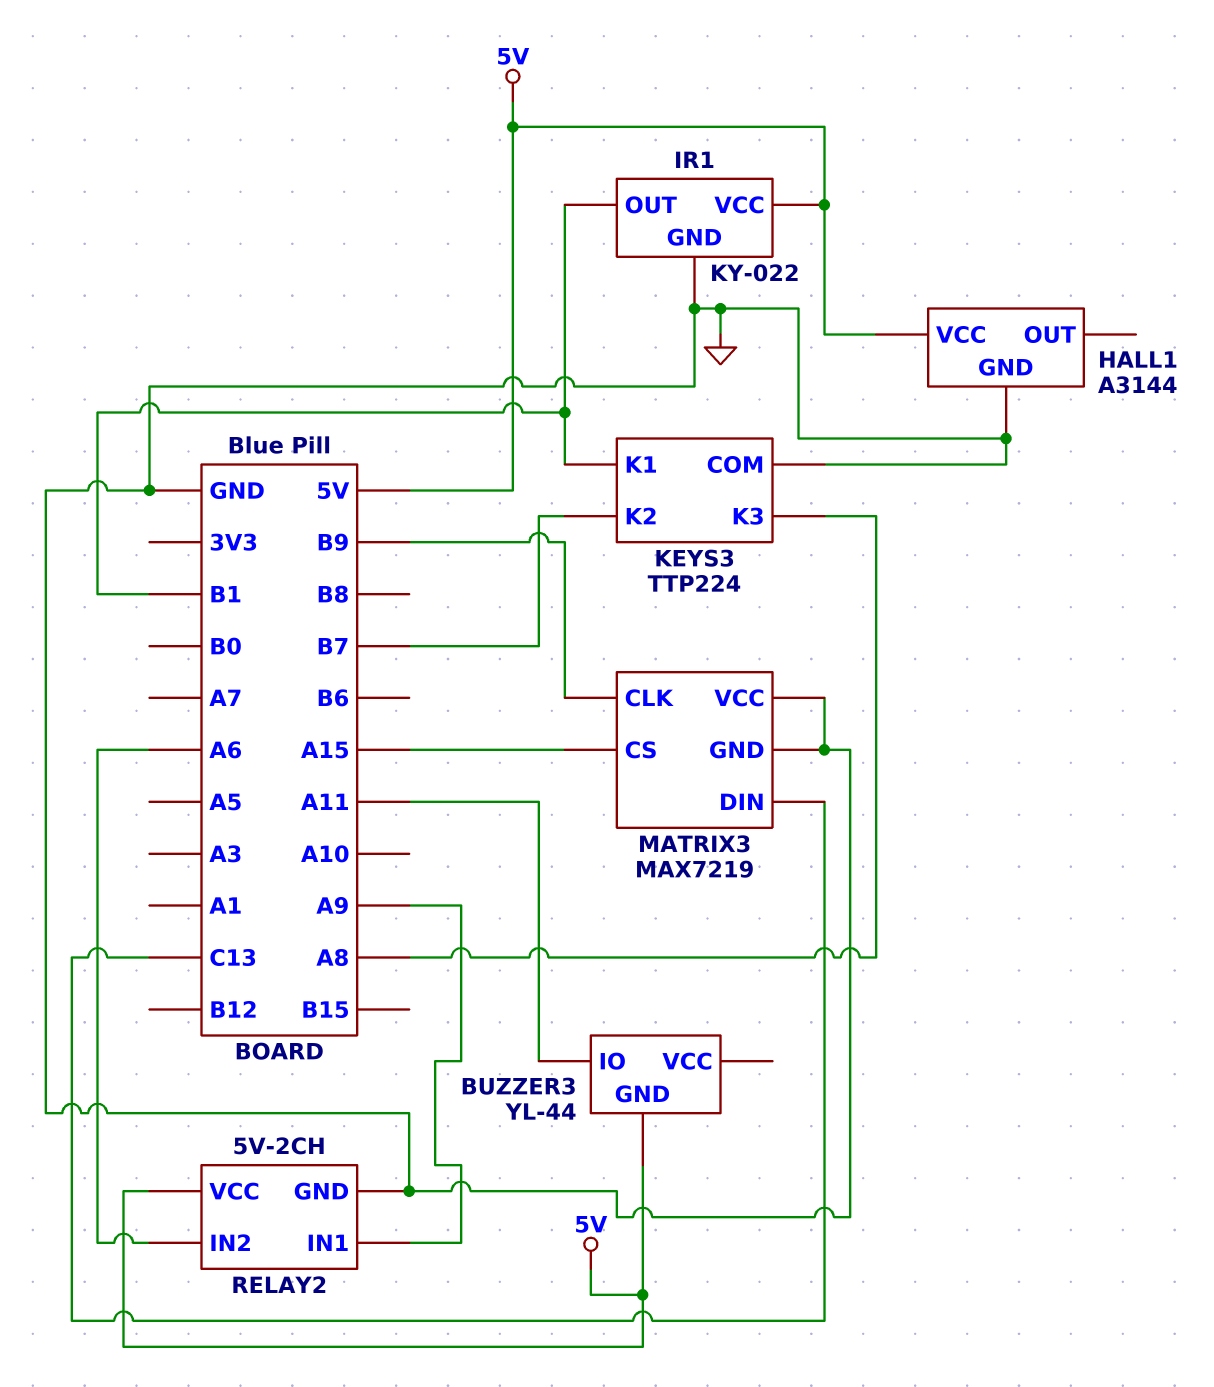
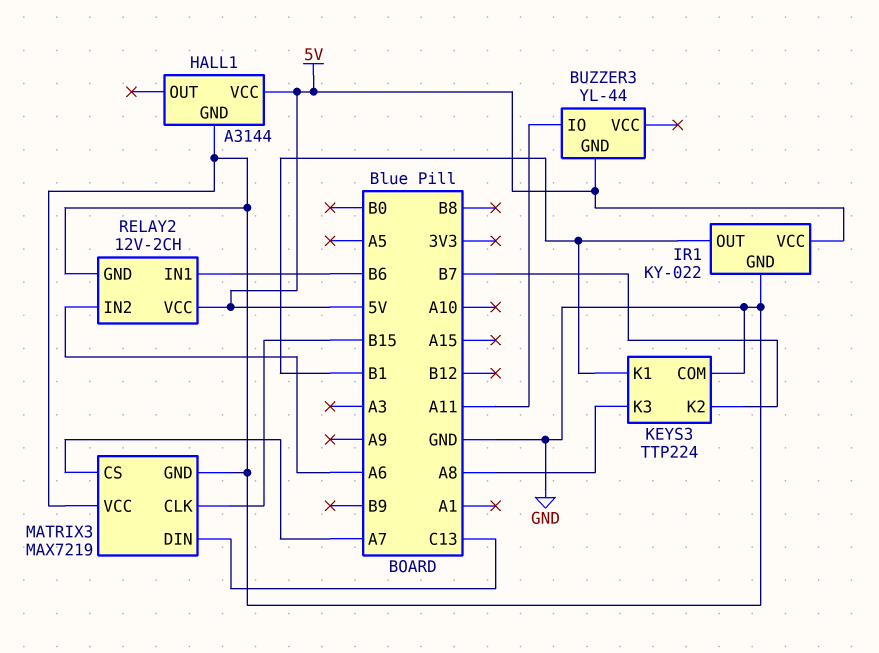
MATRIX3 pin CLK: B9 -> B15
MATRIX3 pin CS: A15 -> A7
RELAY2: 5V-2CH -> 12V-2CH
RELAY2 pin IN1: A9 -> B6

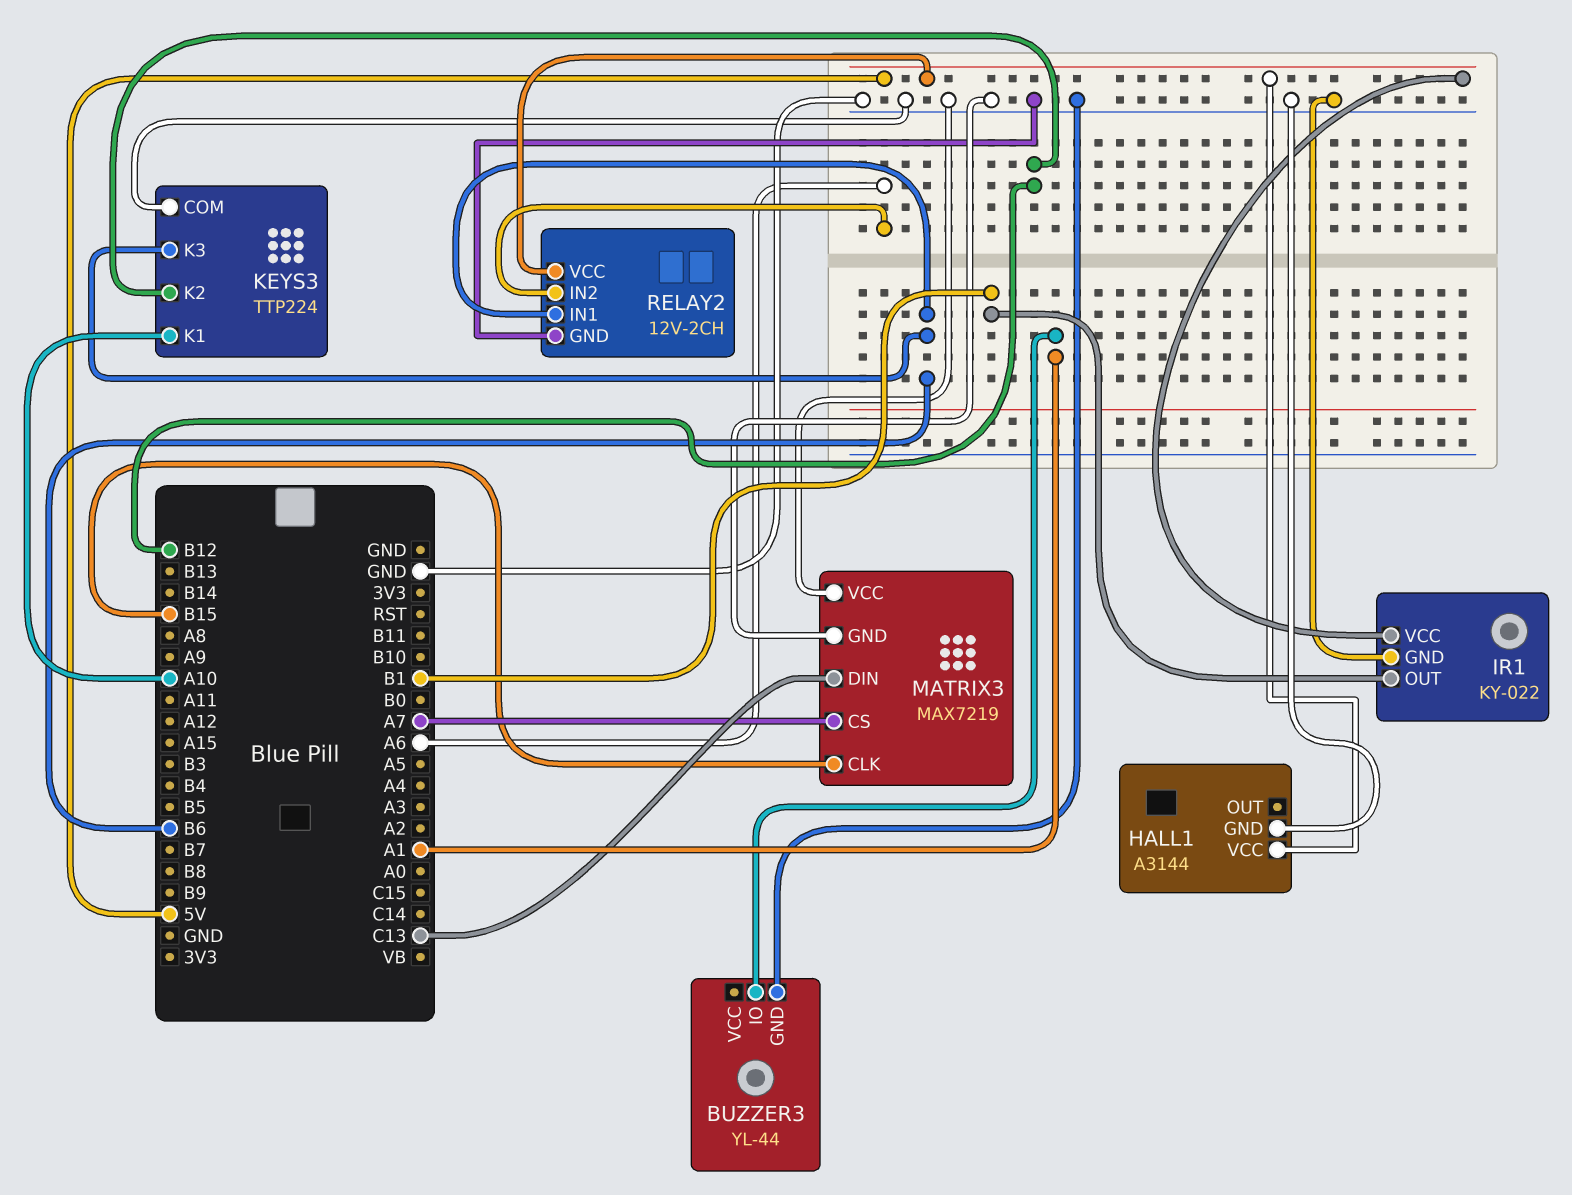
BUZZER3 pin GND: 5V -> GND
BUZZER3 pin IO: A11 -> A1
KEYS3 pin K1: B1 -> A10
KEYS3 pin K2: B7 -> B12
KEYS3 pin K3: A8 -> B6

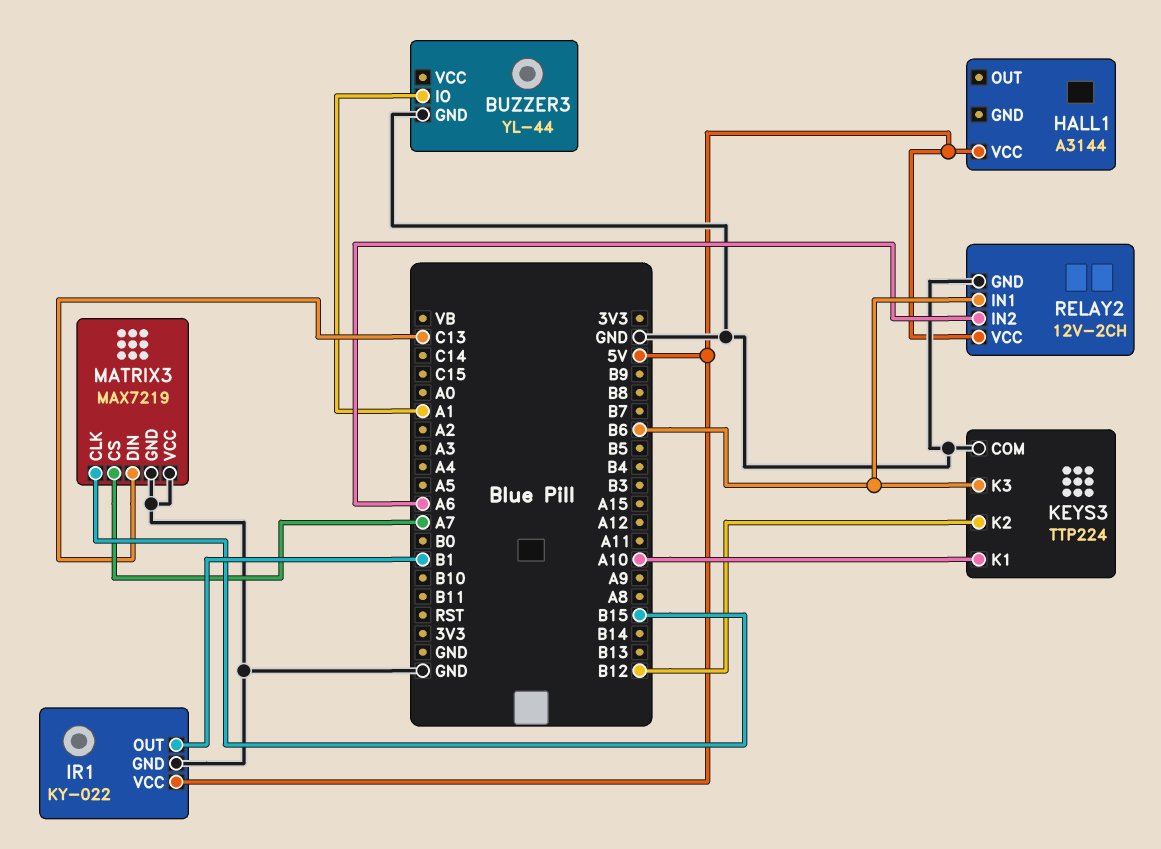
HALL1 pin GND: GND -> none

